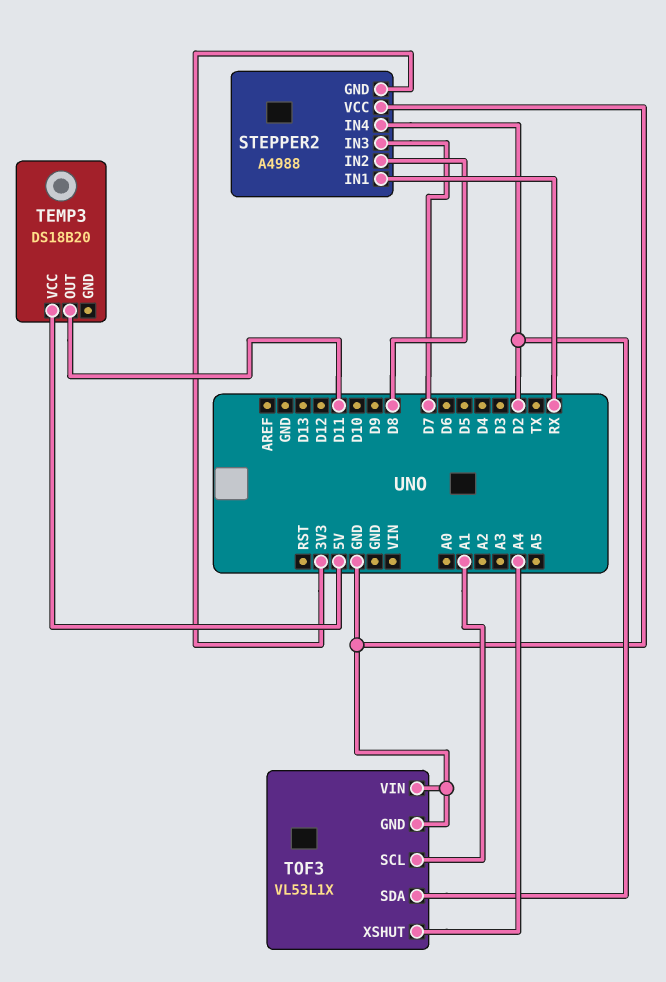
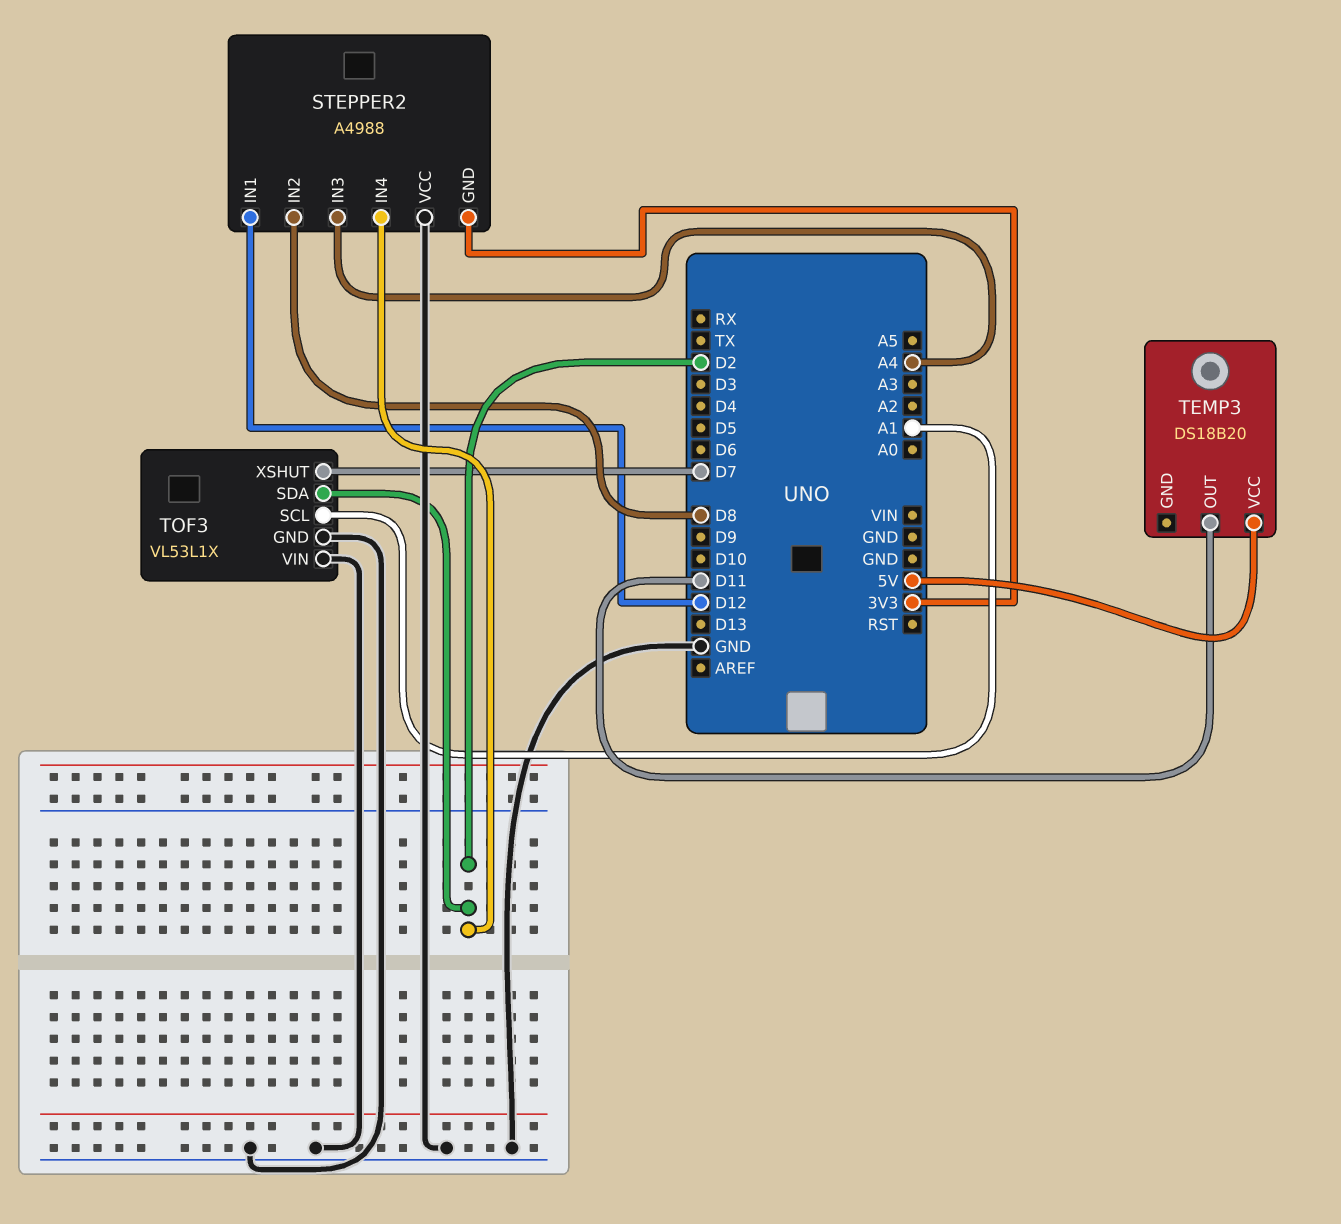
STEPPER2 pin IN1: RX -> D12
STEPPER2 pin IN3: D7 -> A4
TOF3 pin XSHUT: A4 -> D7

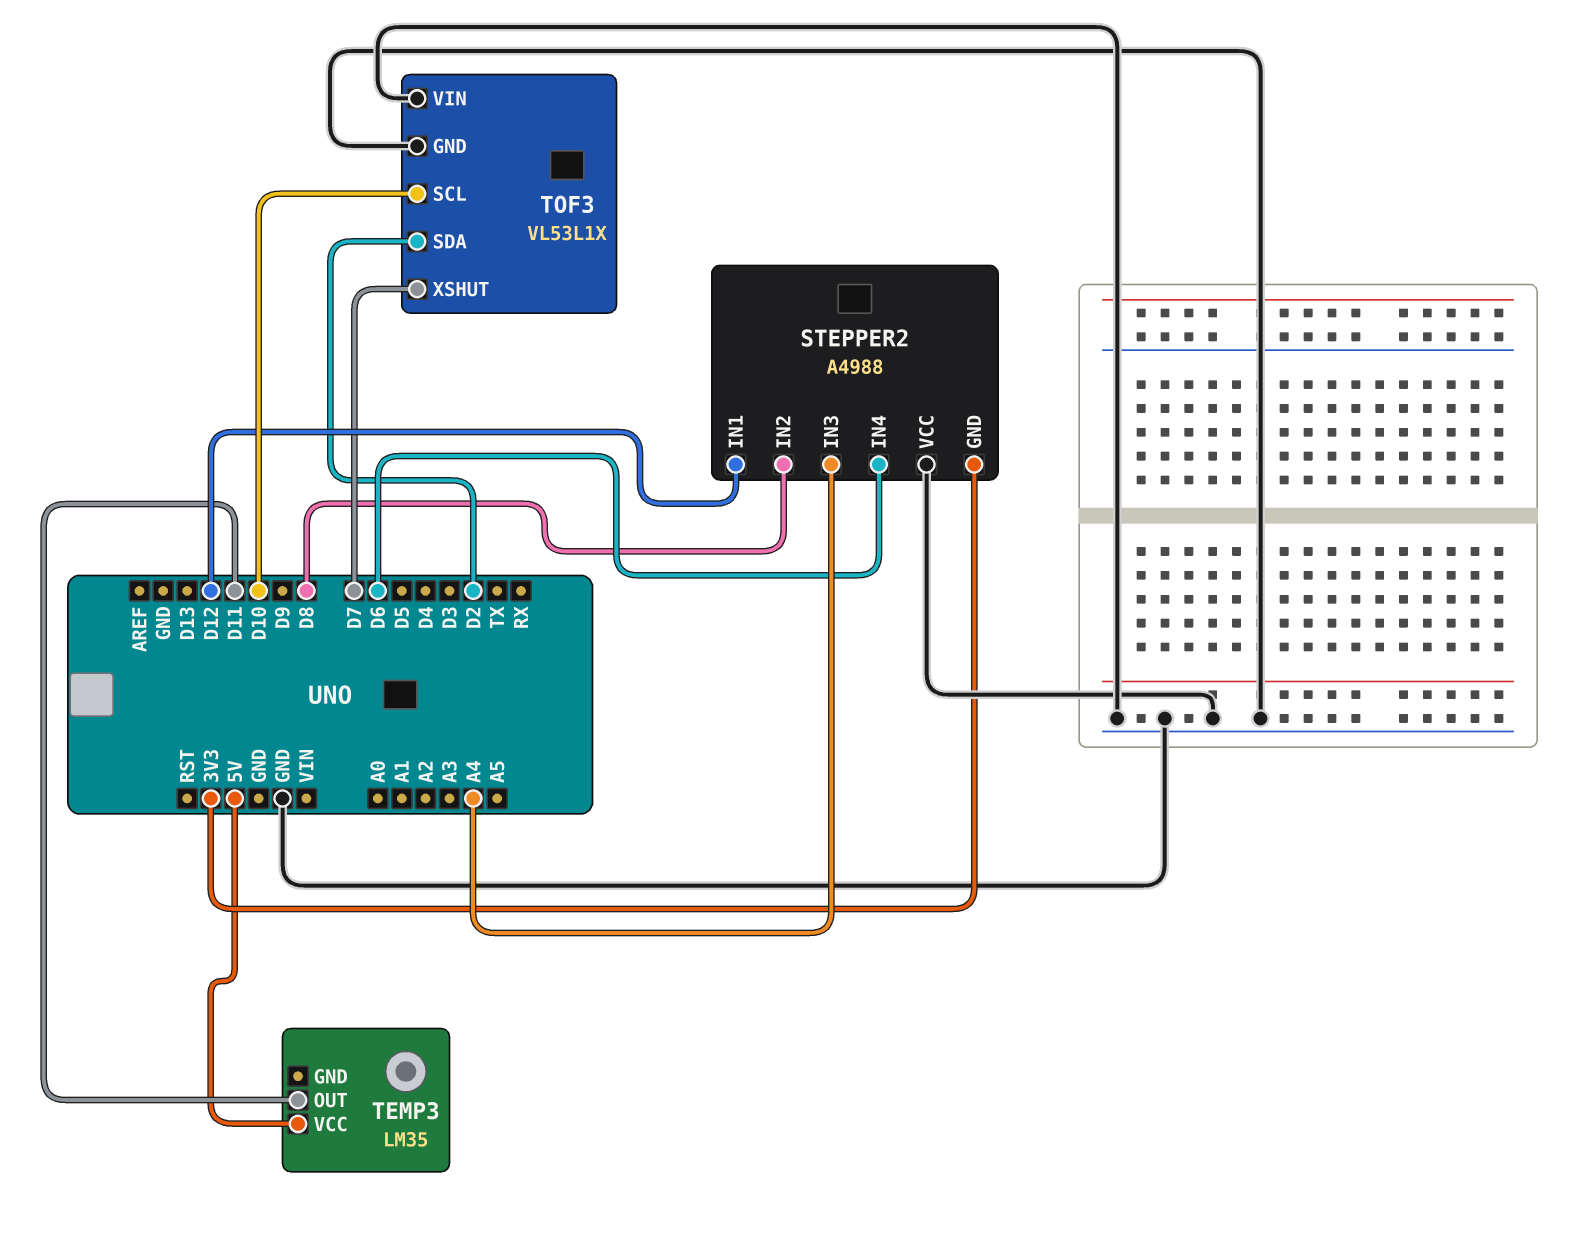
STEPPER2 pin IN4: D2 -> D6
TEMP3: DS18B20 -> LM35
TOF3 pin SCL: A1 -> D10

